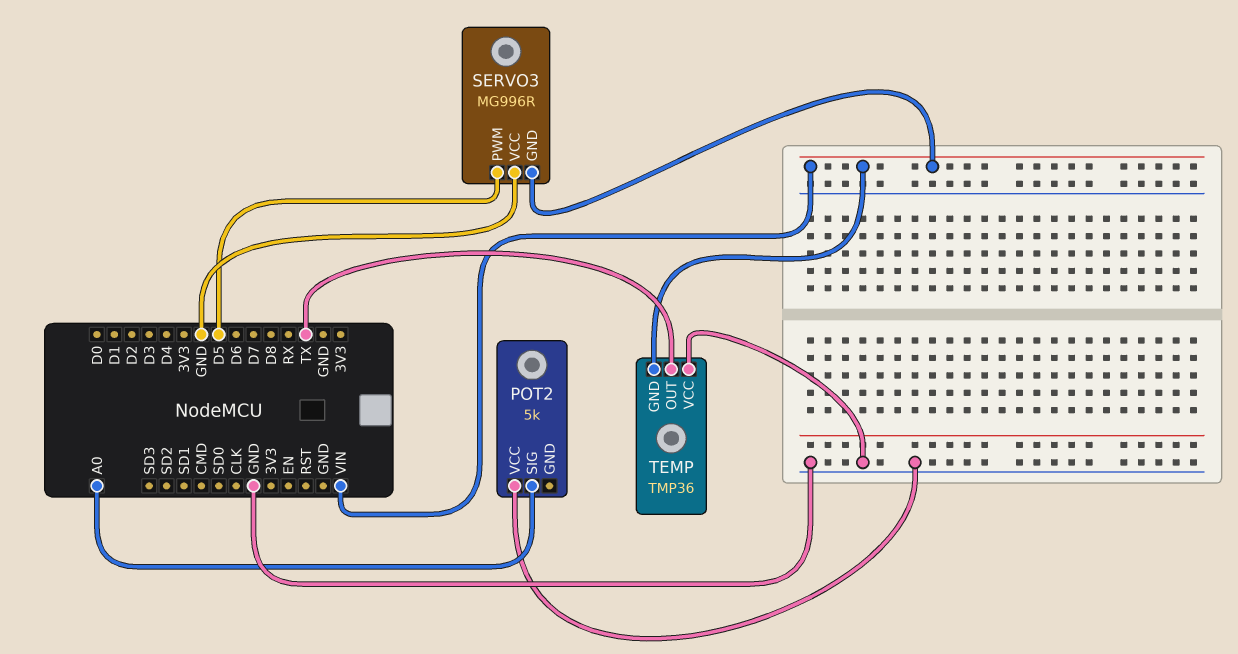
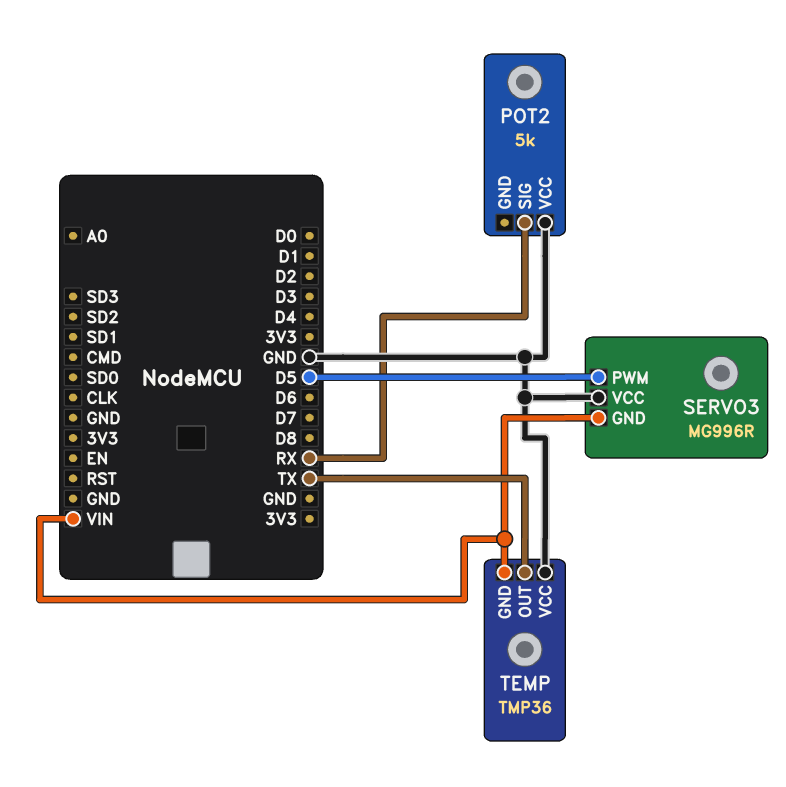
POT2 pin SIG: A0 -> RX

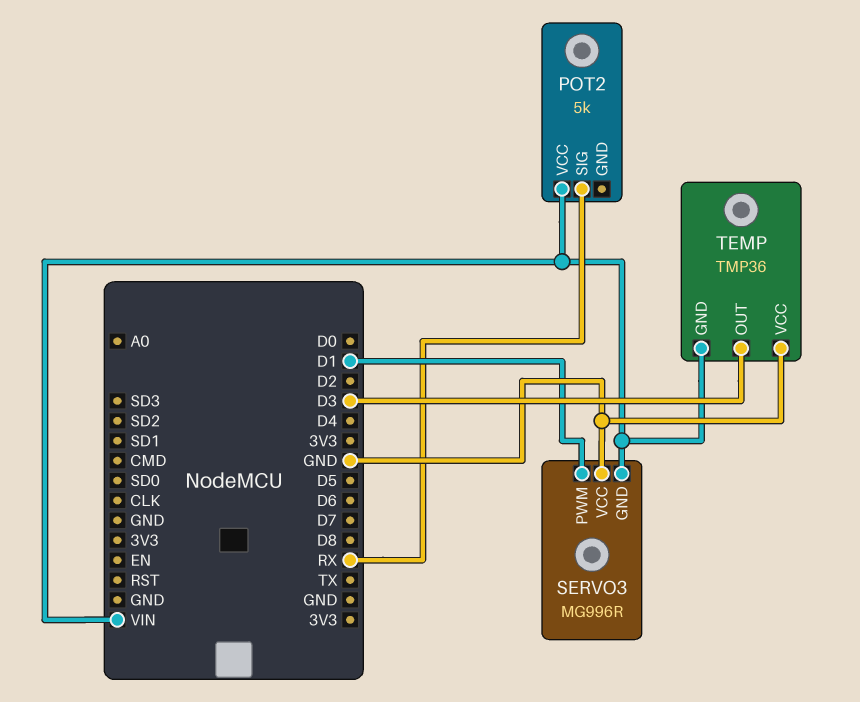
POT2 pin VCC: GND -> VIN
SERVO3 pin PWM: D5 -> D1
TEMP pin OUT: TX -> D3

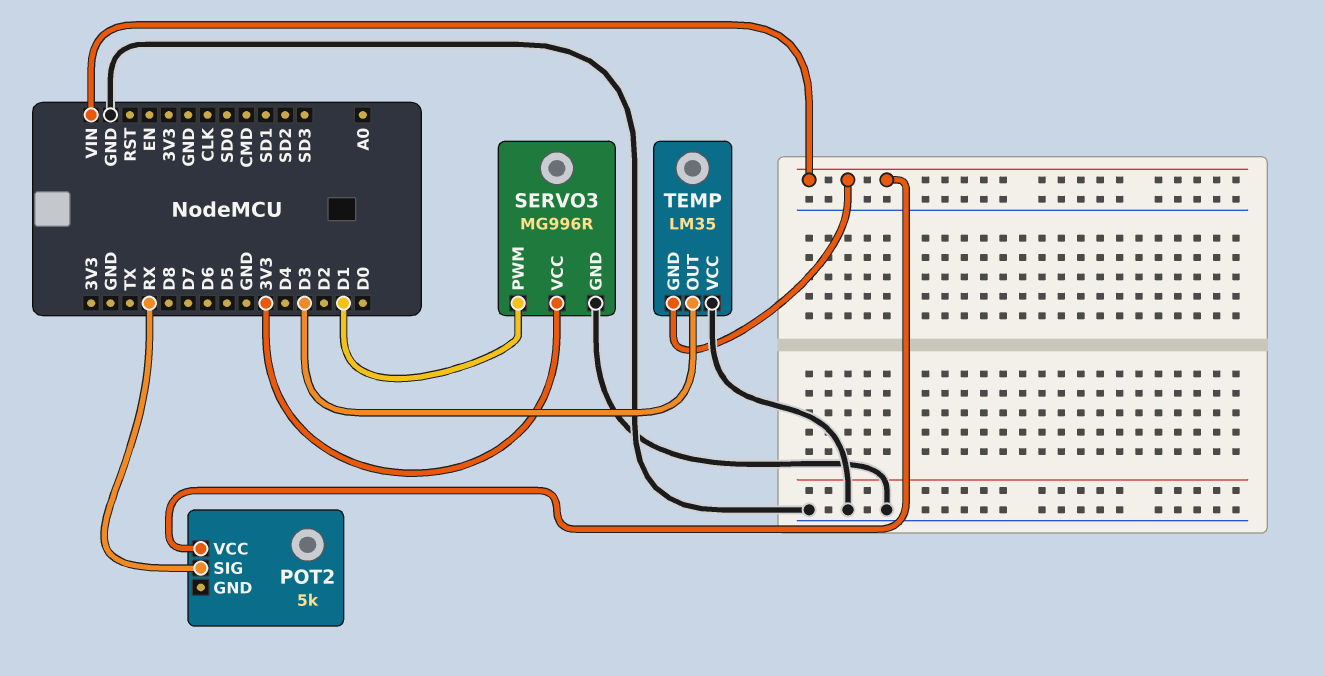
SERVO3 pin GND: VIN -> GND
SERVO3 pin VCC: GND -> 3V3
TEMP: TMP36 -> LM35

